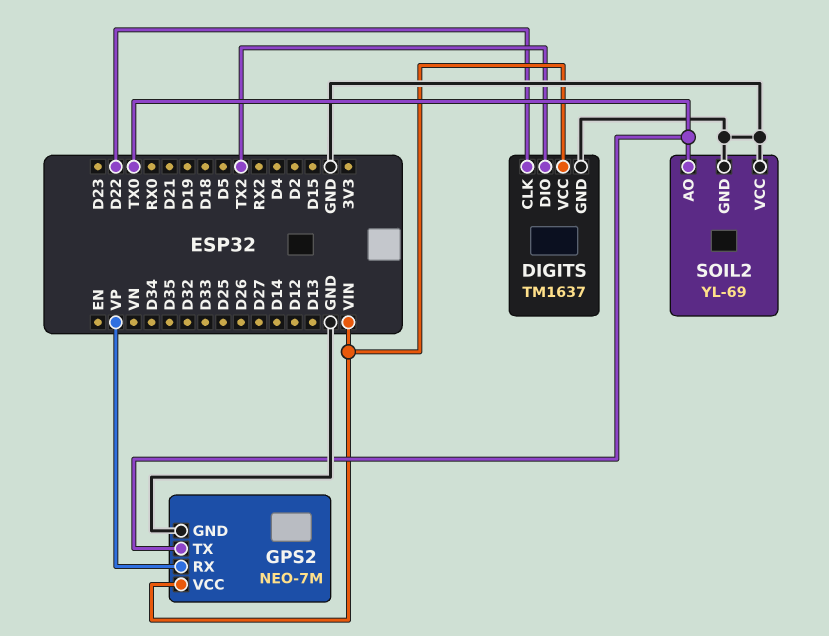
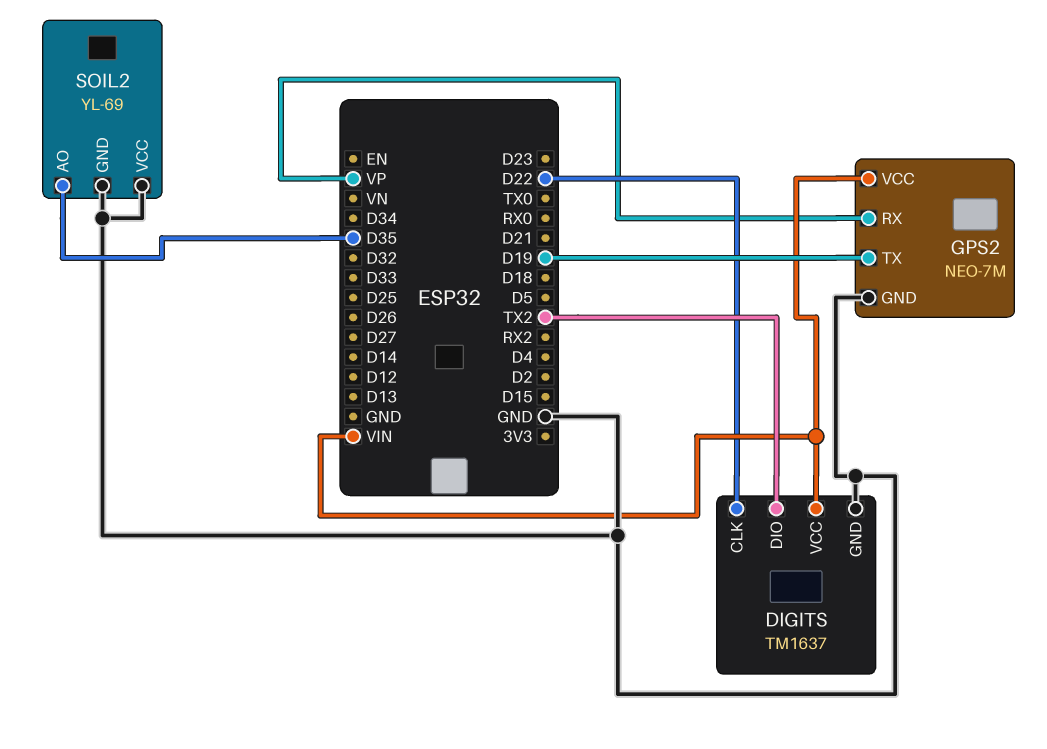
GPS2 pin TX: TX0 -> D19
SOIL2 pin AO: TX0 -> D35

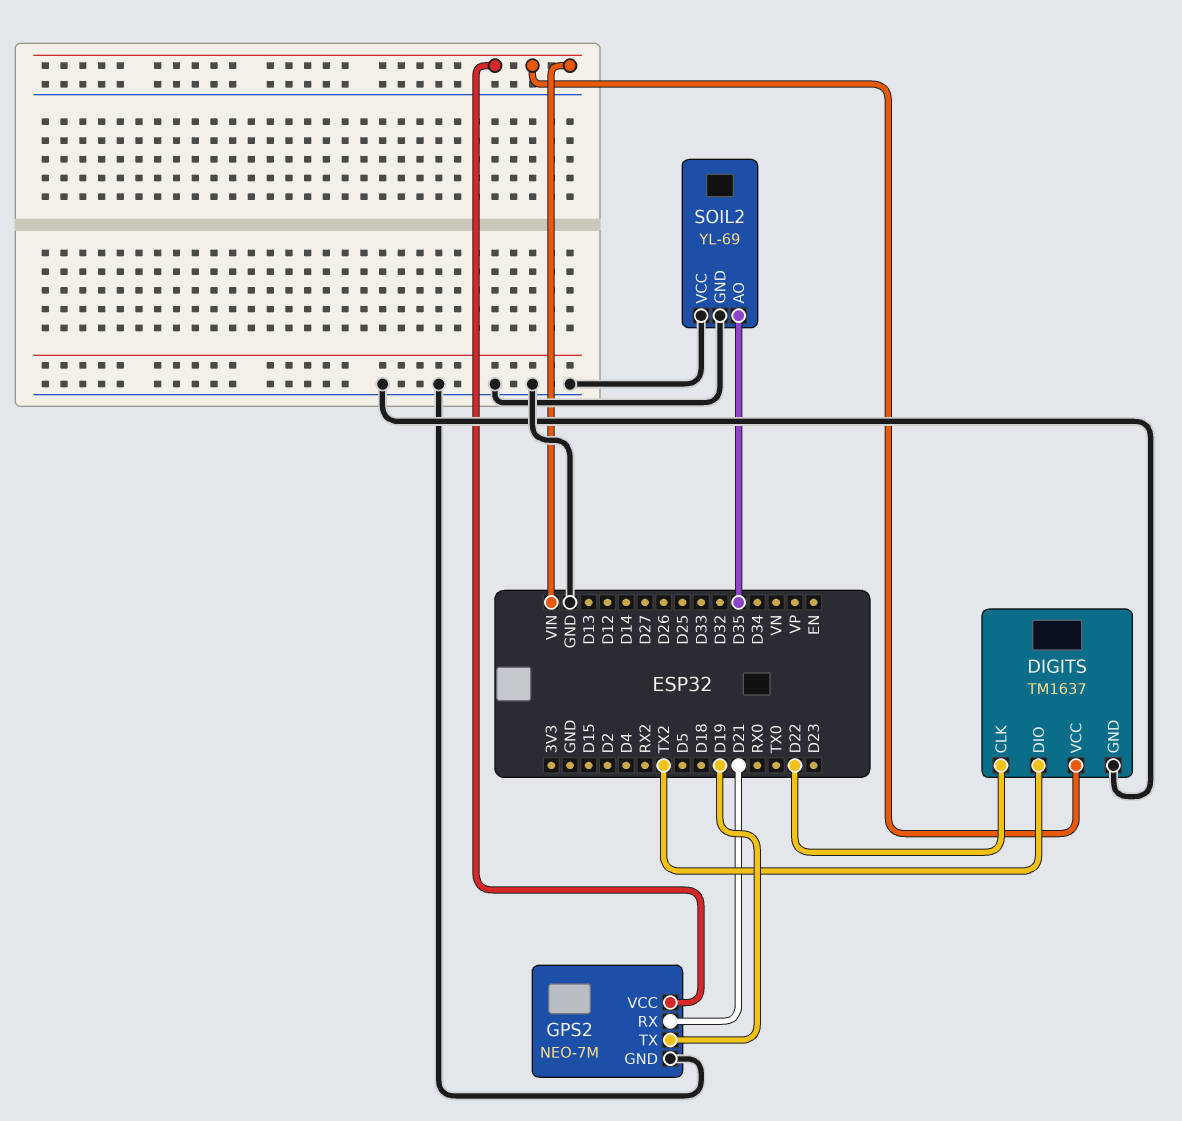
GPS2 pin RX: VP -> D21

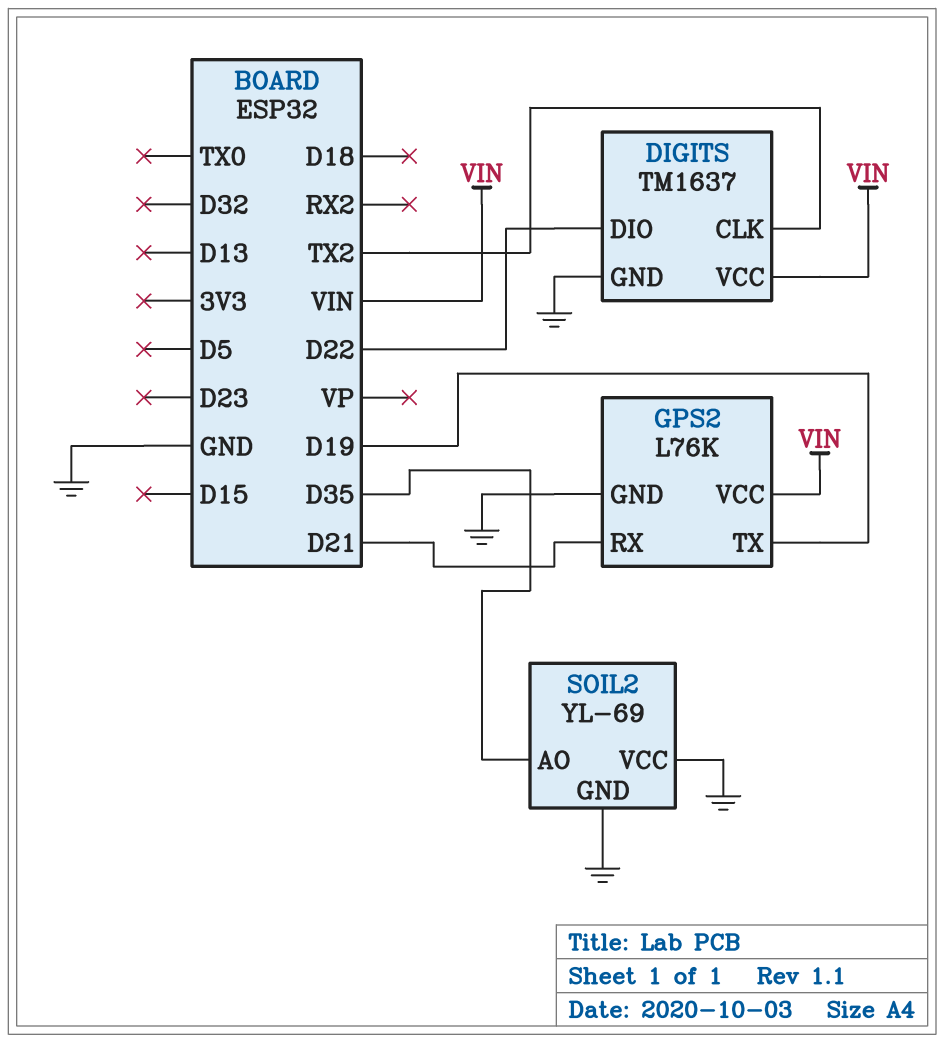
DIGITS pin CLK: D22 -> TX2
DIGITS pin DIO: TX2 -> D22
GPS2: NEO-7M -> L76K

